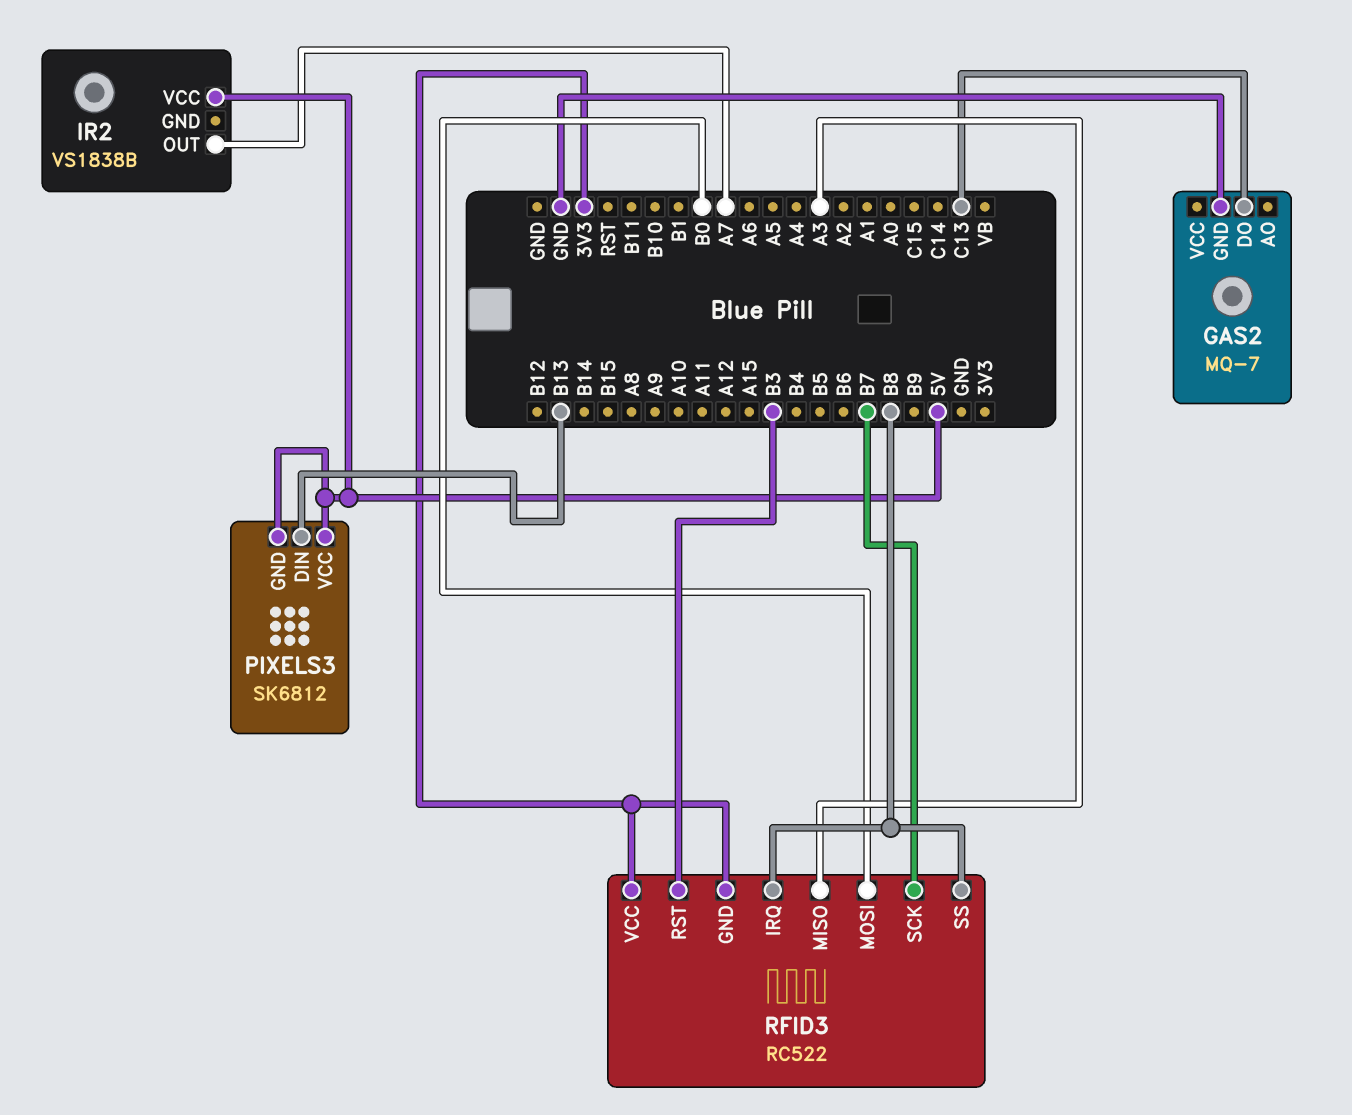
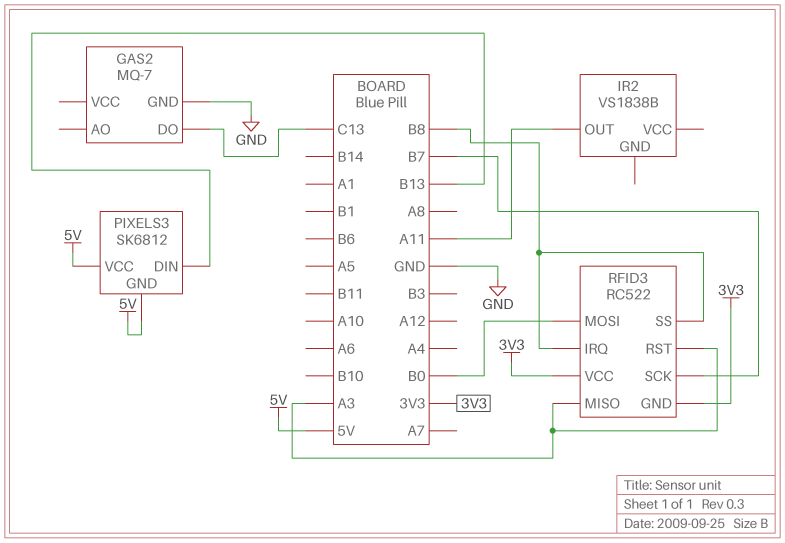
IR2 pin OUT: A7 -> A11
IR2 pin VCC: 5V -> none
RFID3 pin RST: B3 -> A3

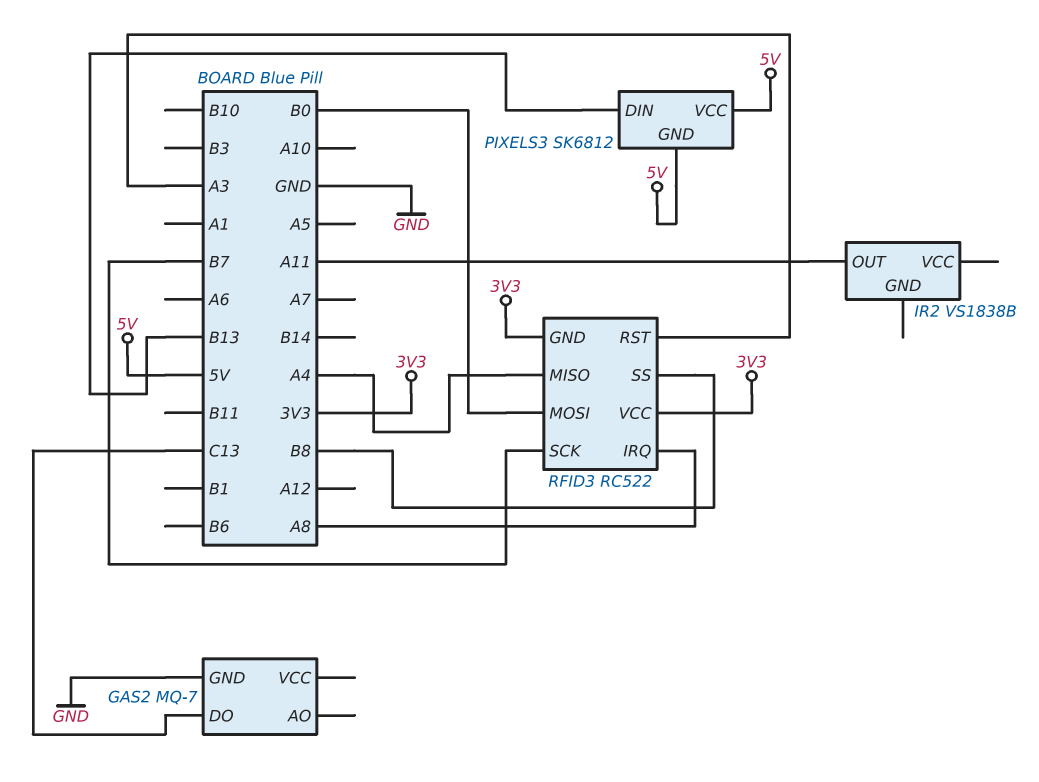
RFID3 pin IRQ: B8 -> A8
RFID3 pin MISO: A3 -> A4

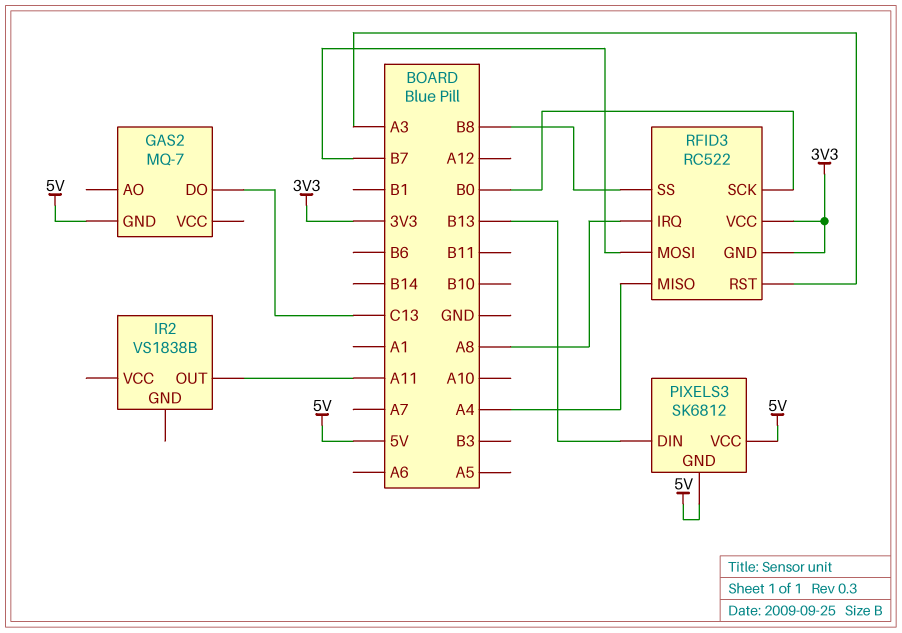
GAS2 pin GND: GND -> 5V
RFID3 pin MOSI: B0 -> B7
RFID3 pin SCK: B7 -> B0

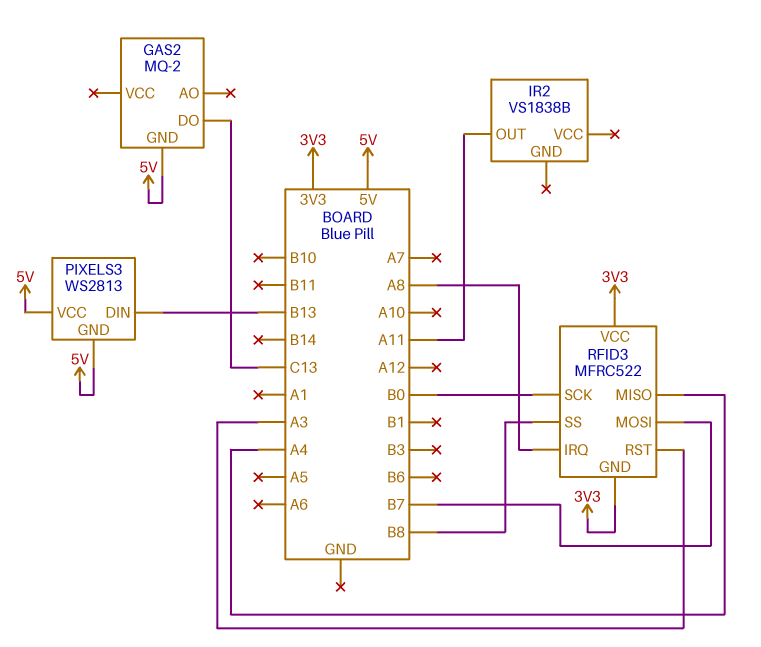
GAS2: MQ-7 -> MQ-2
PIXELS3: SK6812 -> WS2813
RFID3: RC522 -> MFRC522

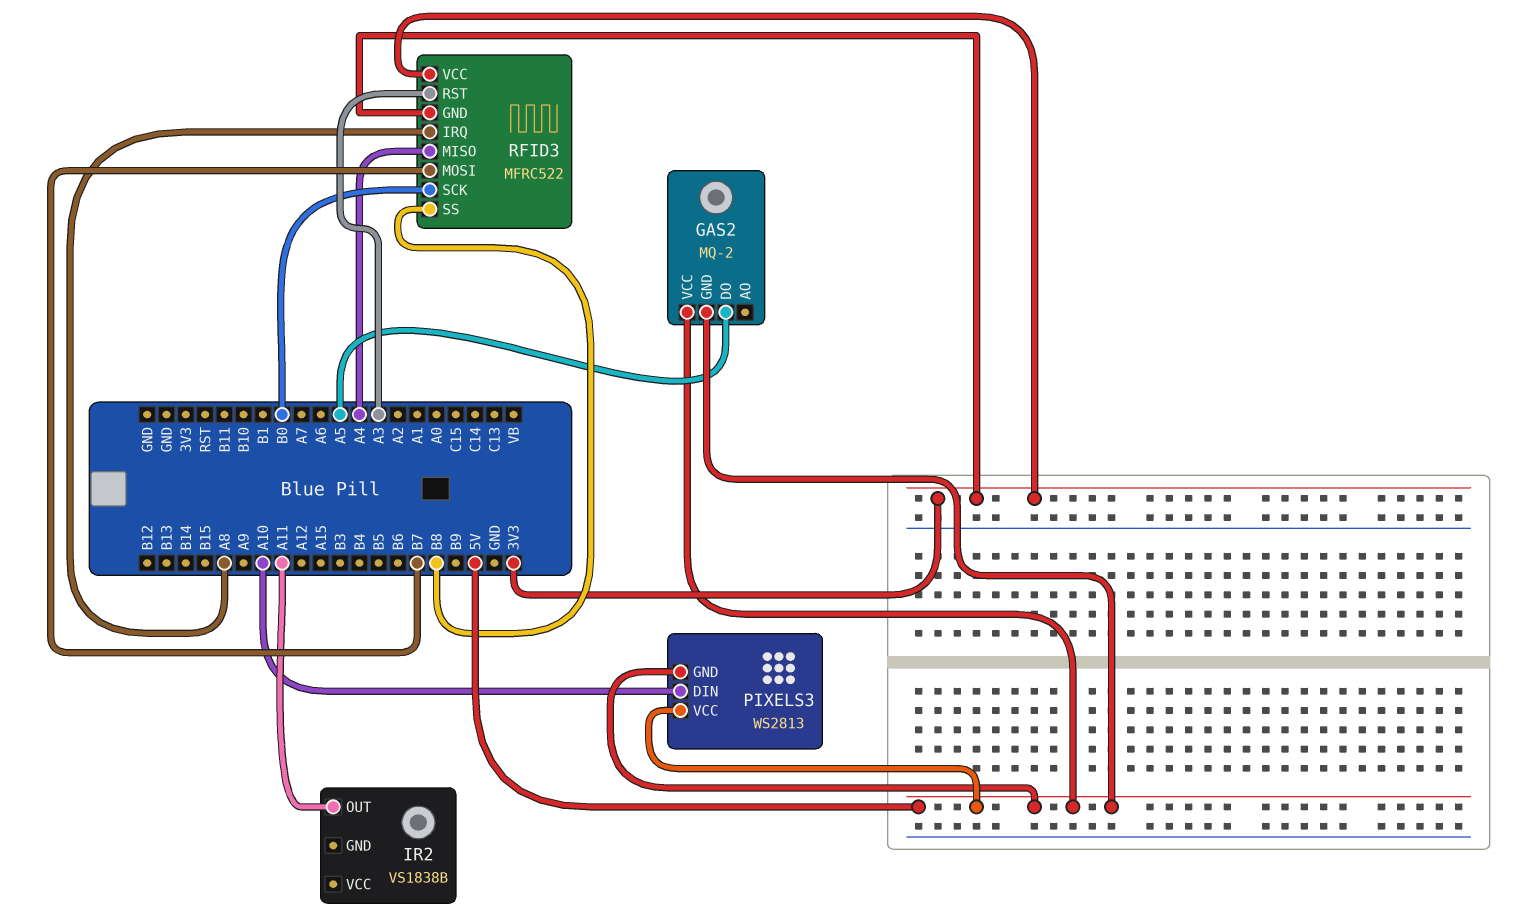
GAS2 pin DO: C13 -> A5
GAS2 pin VCC: none -> 5V
PIXELS3 pin DIN: B13 -> A10

